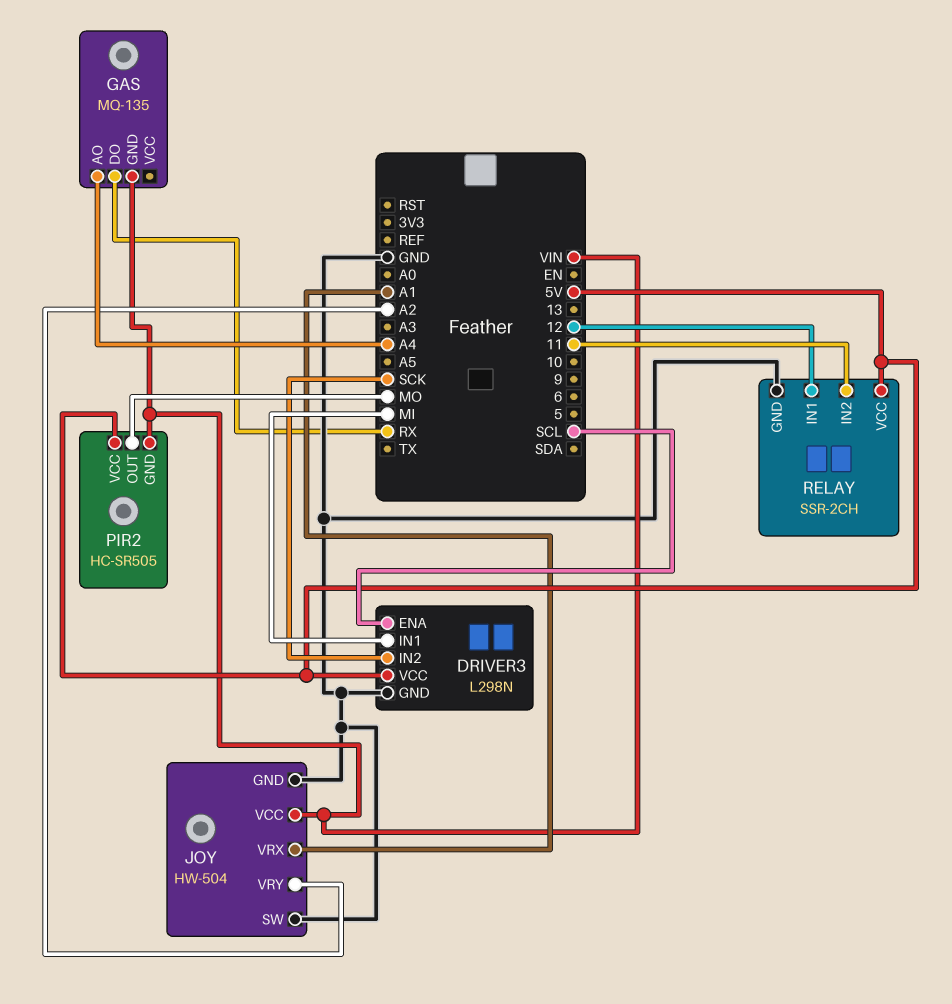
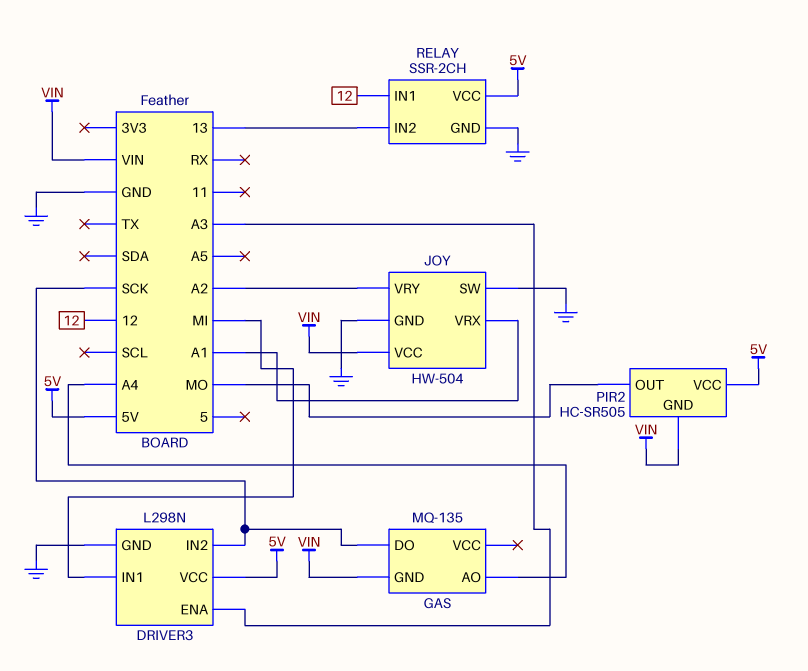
DRIVER3 pin ENA: SCL -> A3
GAS pin DO: RX -> SCK
RELAY pin IN2: 11 -> 13

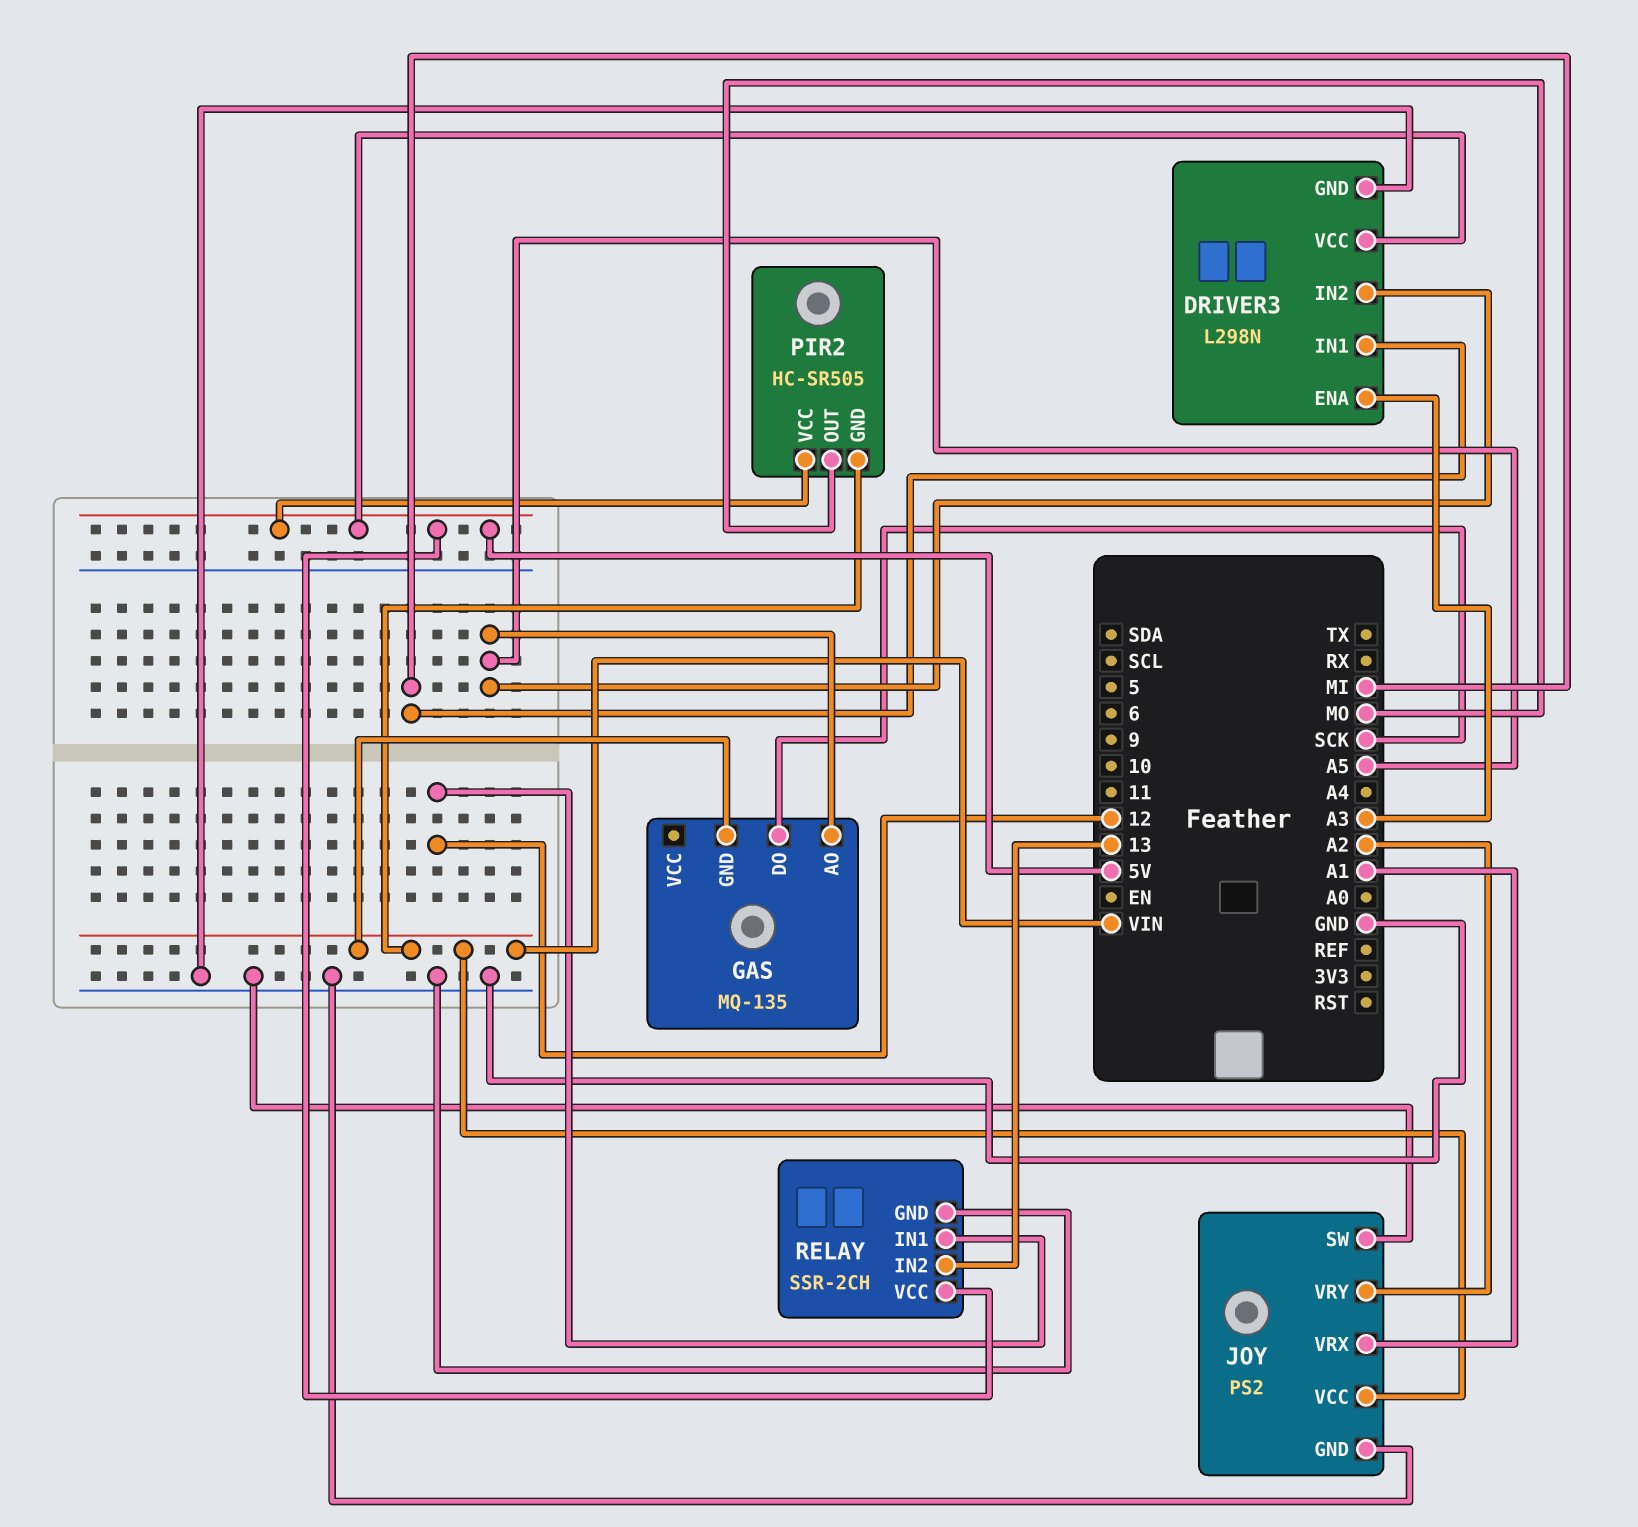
DRIVER3 pin IN2: SCK -> A5
GAS pin AO: A4 -> A5
JOY: HW-504 -> PS2

